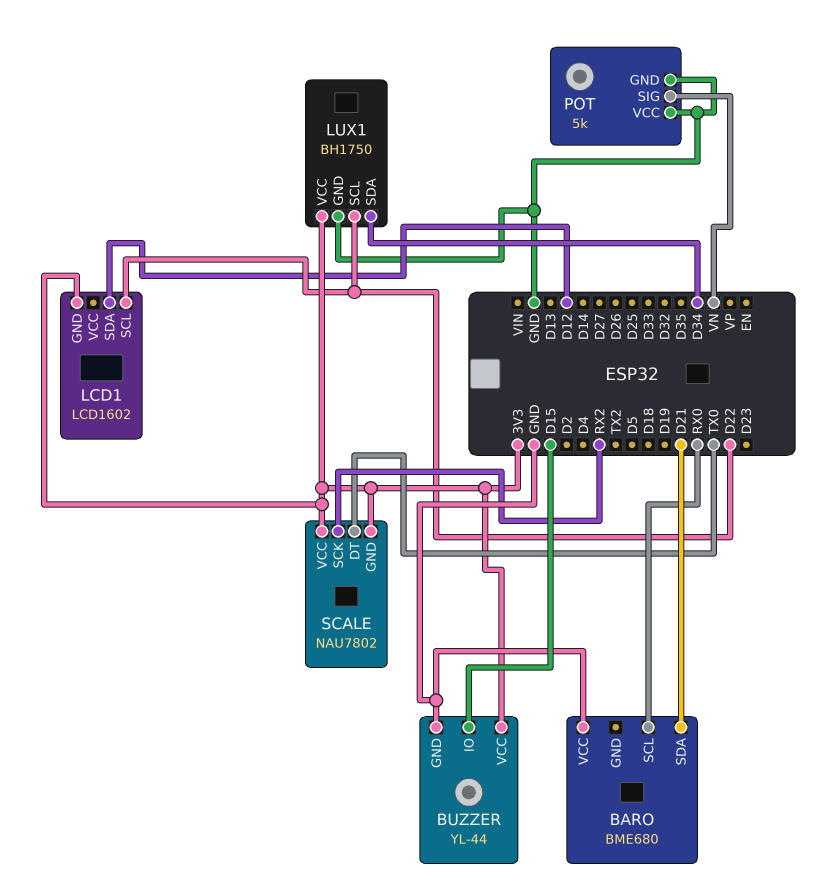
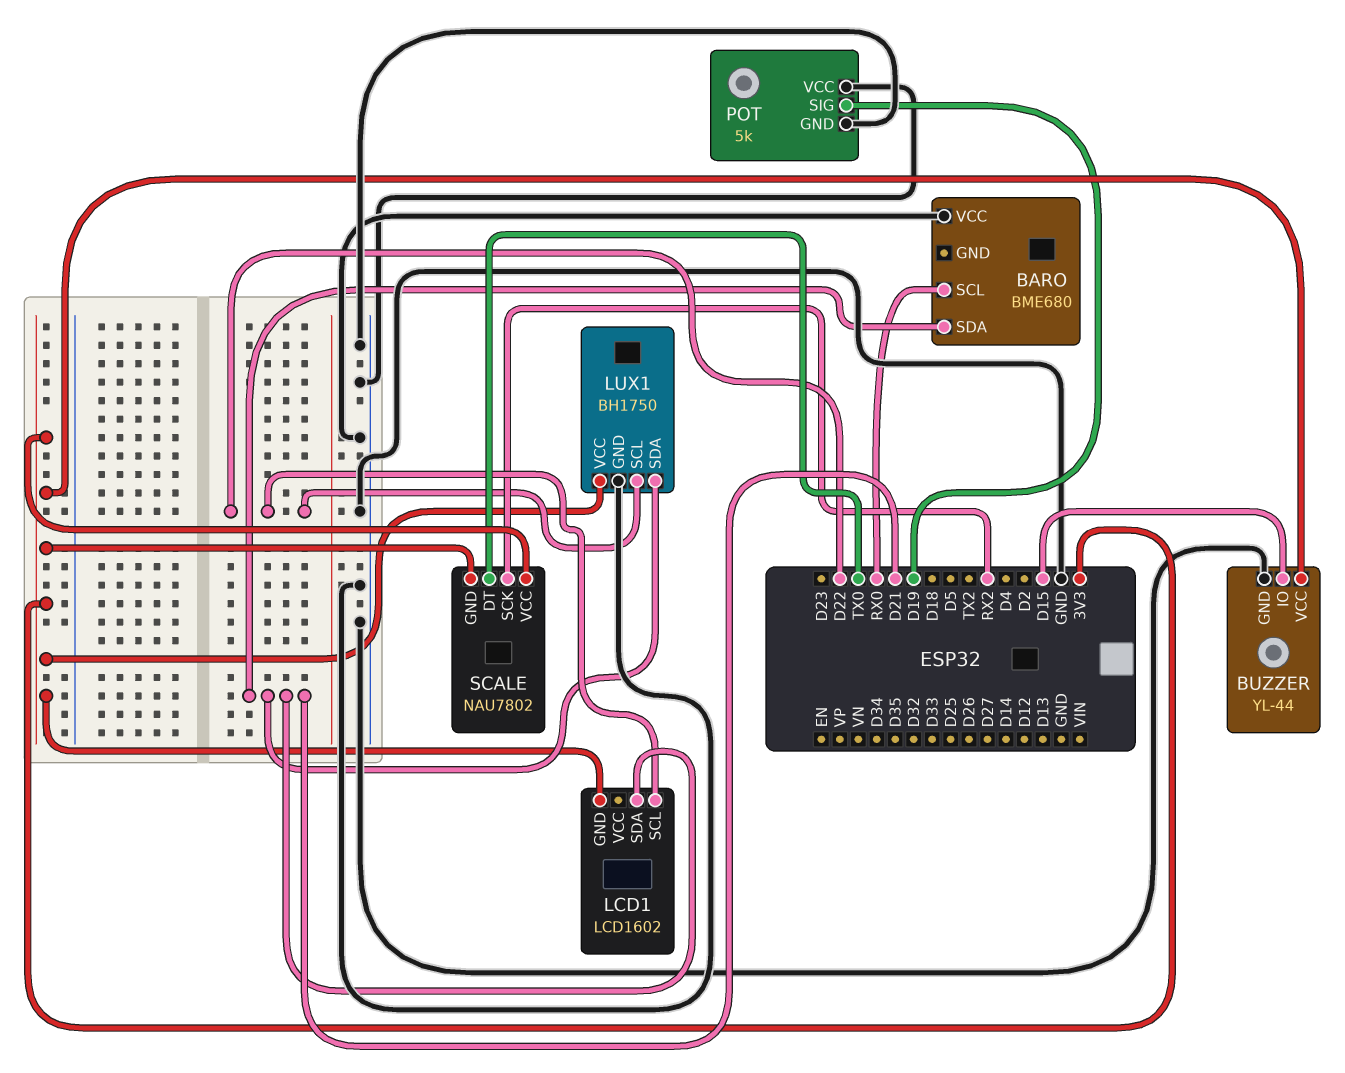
LCD1 pin SDA: D12 -> D21
LUX1 pin SDA: D34 -> D21
POT pin SIG: VN -> D19

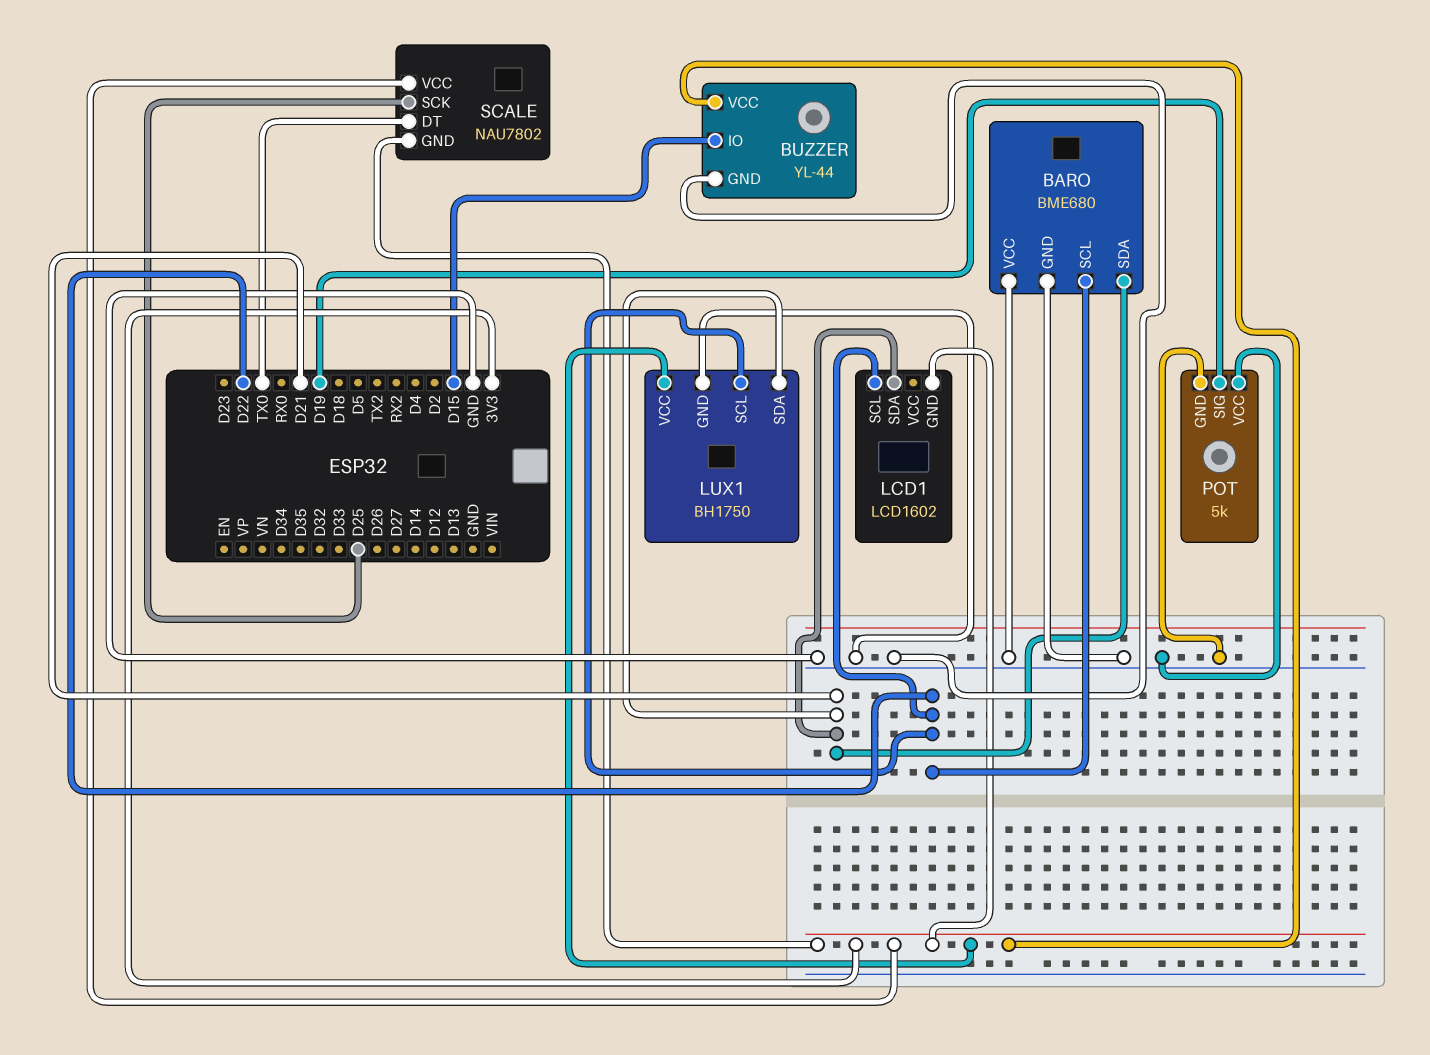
BARO pin GND: none -> GND
BARO pin SCL: RX0 -> D22
SCALE pin SCK: RX2 -> D25

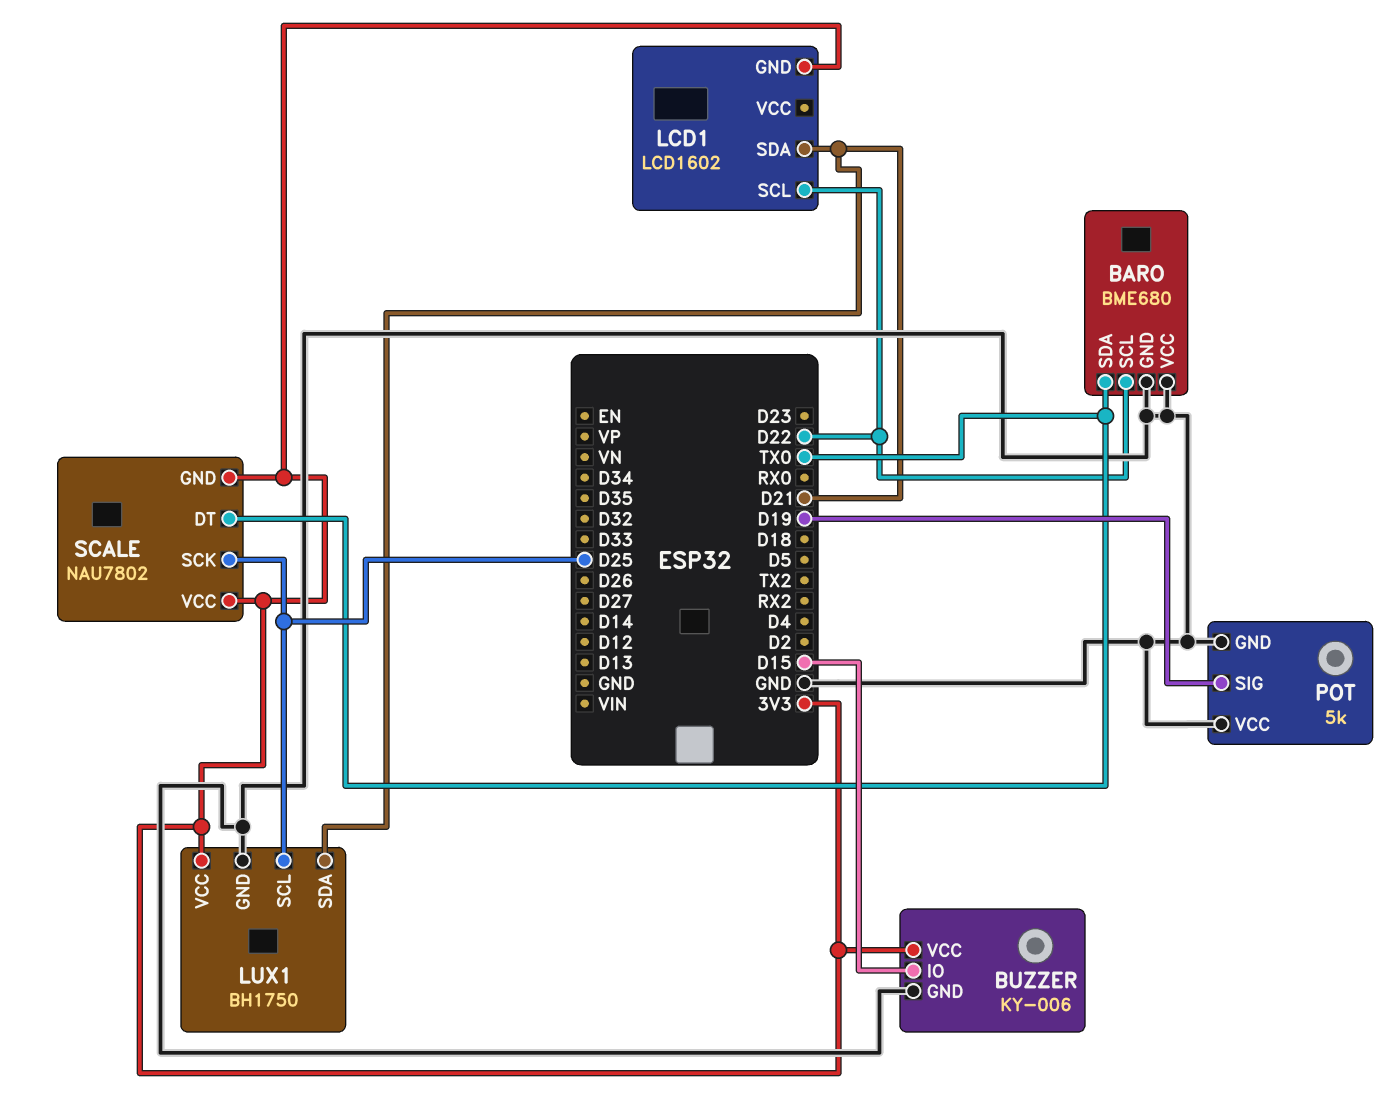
BARO pin SDA: D21 -> TX0
BUZZER: YL-44 -> KY-006
LUX1 pin SCL: D22 -> D25

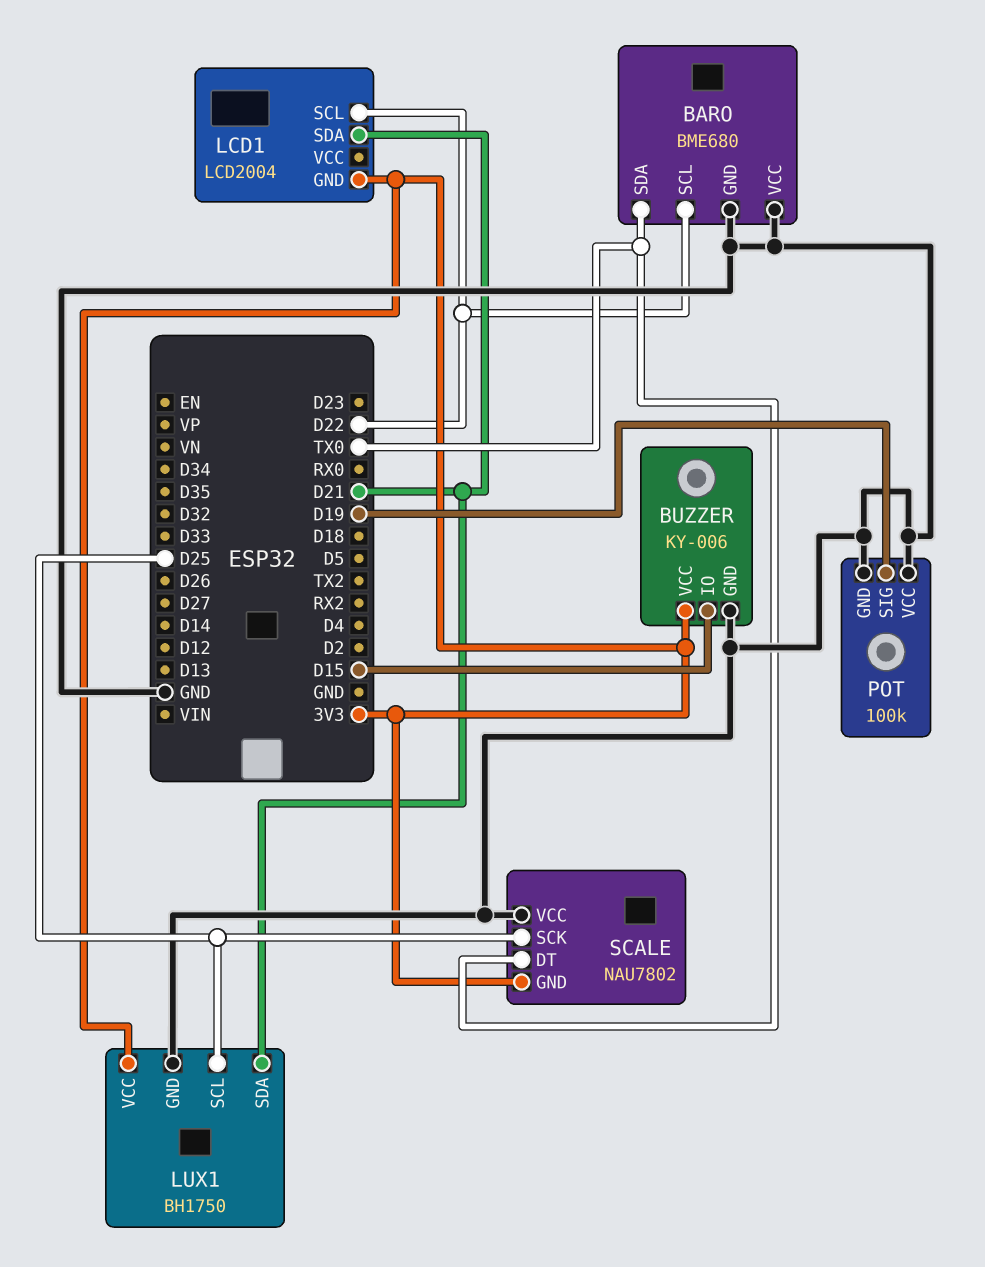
LCD1: LCD1602 -> LCD2004
POT: 5k -> 100k
SCALE pin VCC: 3V3 -> GND

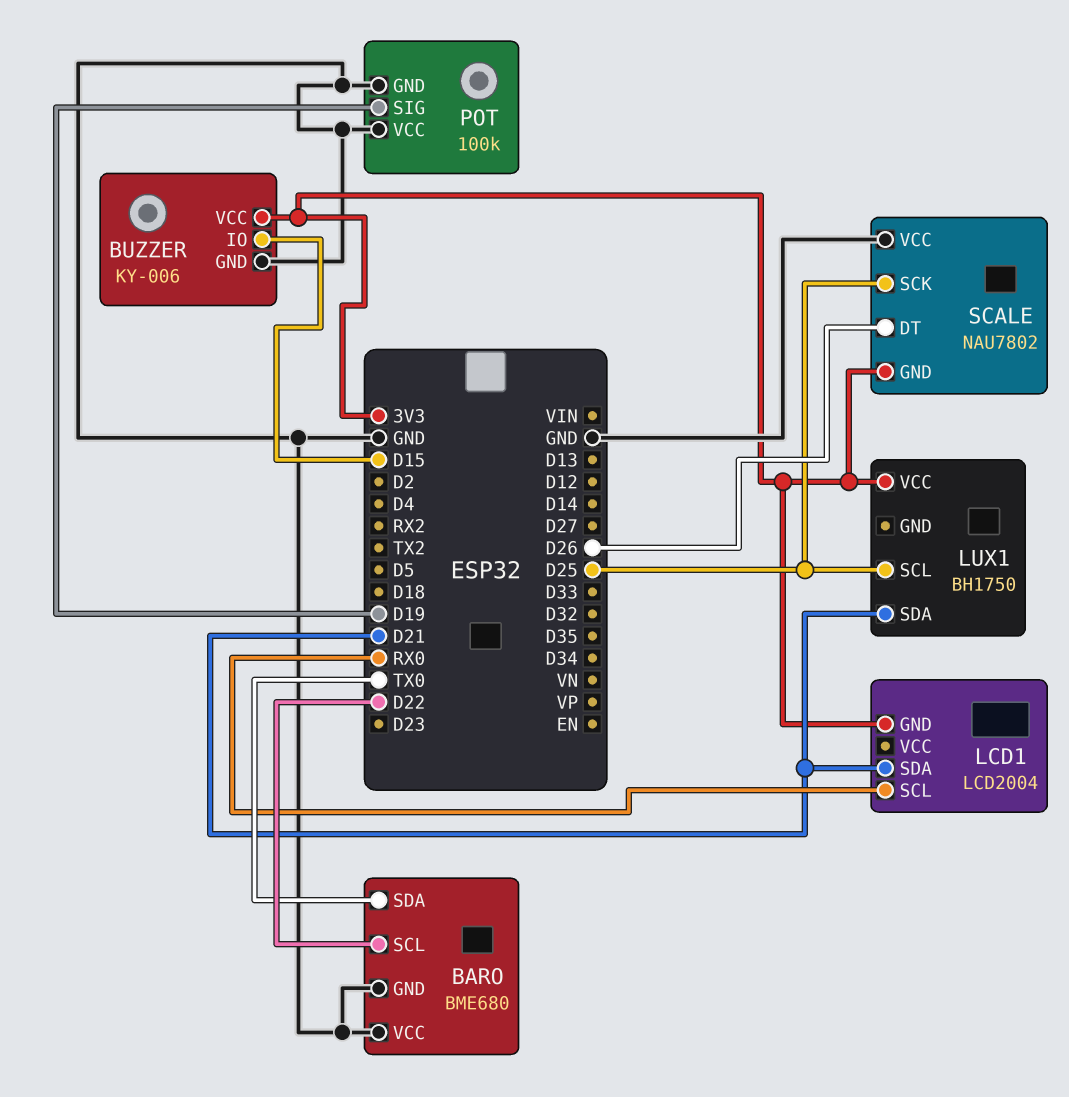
LCD1 pin SCL: D22 -> RX0
LUX1 pin GND: GND -> none
SCALE pin DT: TX0 -> D26

